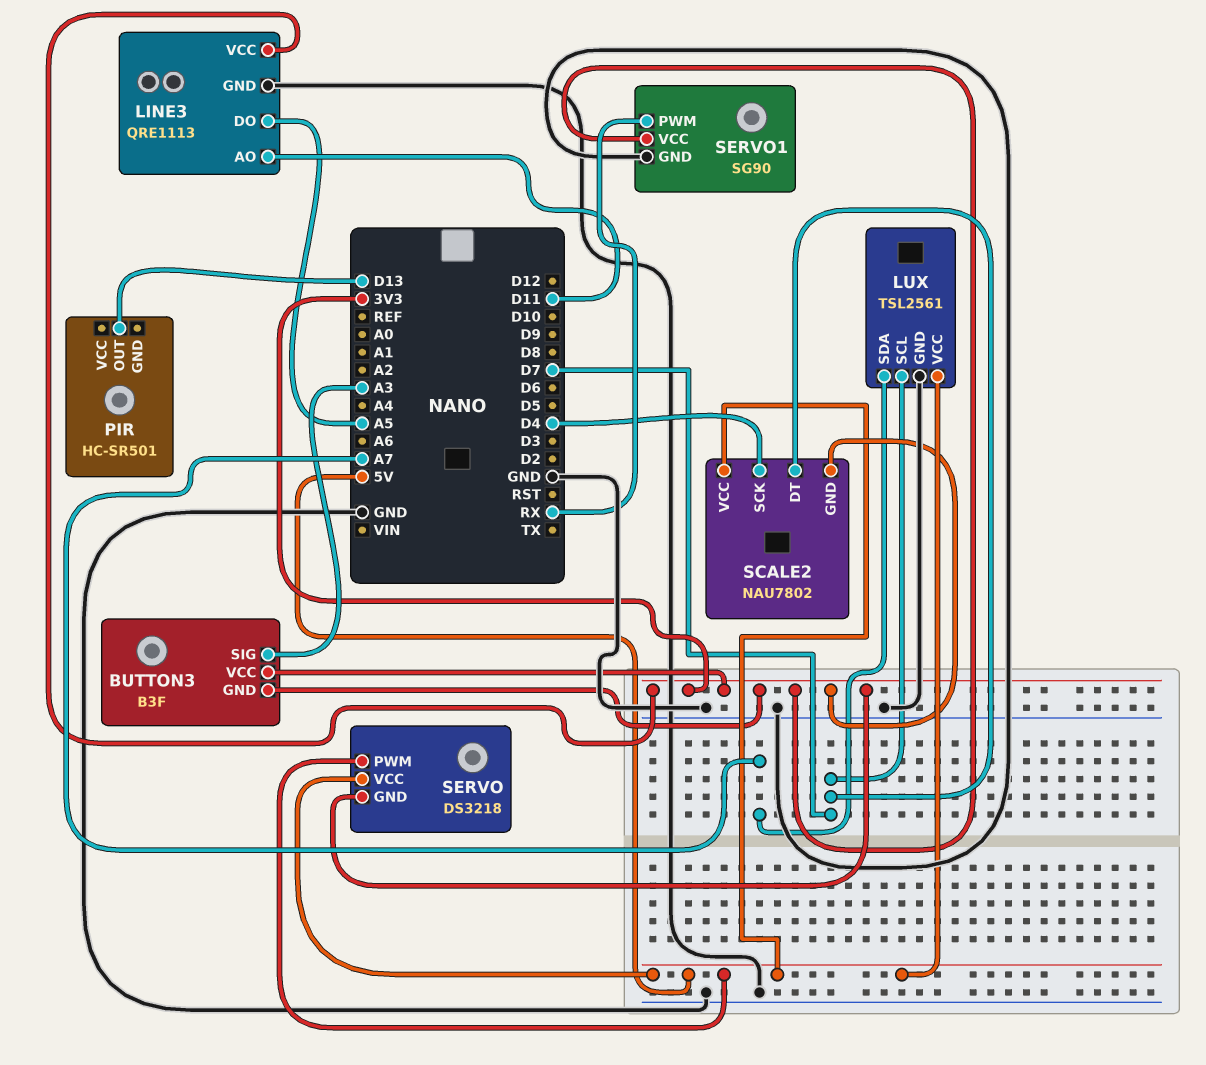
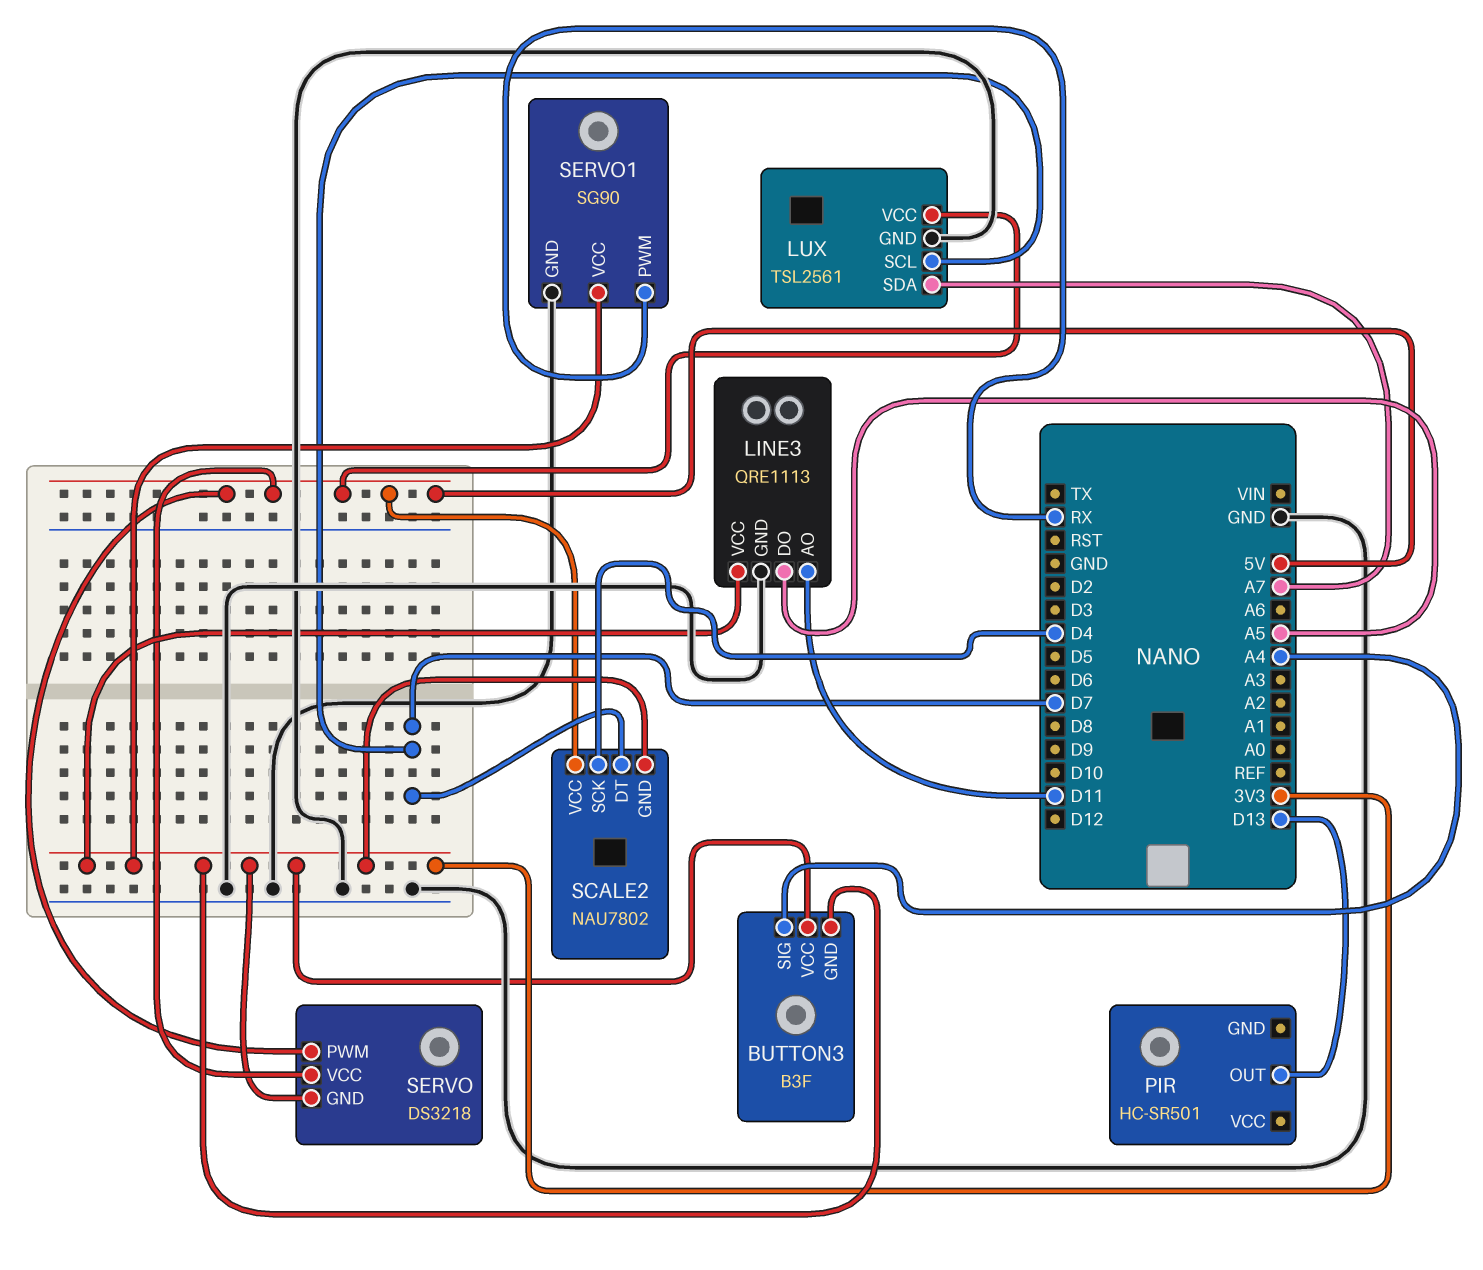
BUTTON3 pin SIG: A3 -> A4

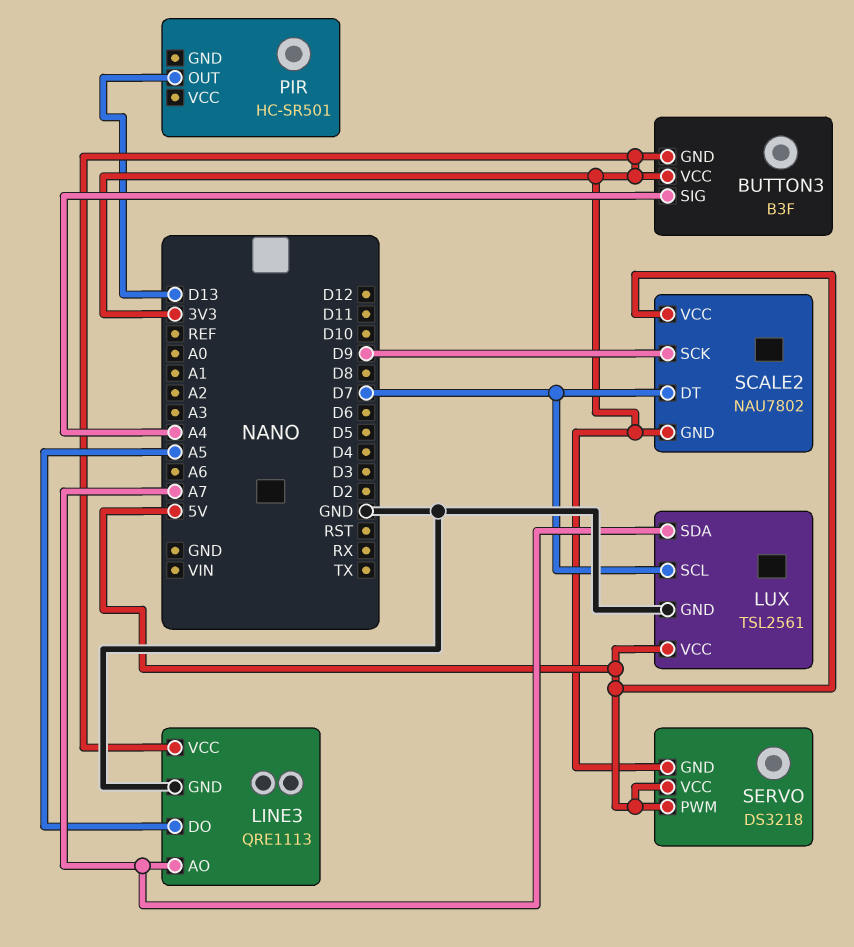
LINE3 pin AO: D11 -> A7
SCALE2 pin SCK: D4 -> D9
SERVO1: SG90 -> none
SERVO1 pin GND: GND -> none
SERVO1 pin PWM: RX -> none
SERVO1 pin VCC: 3V3 -> none

